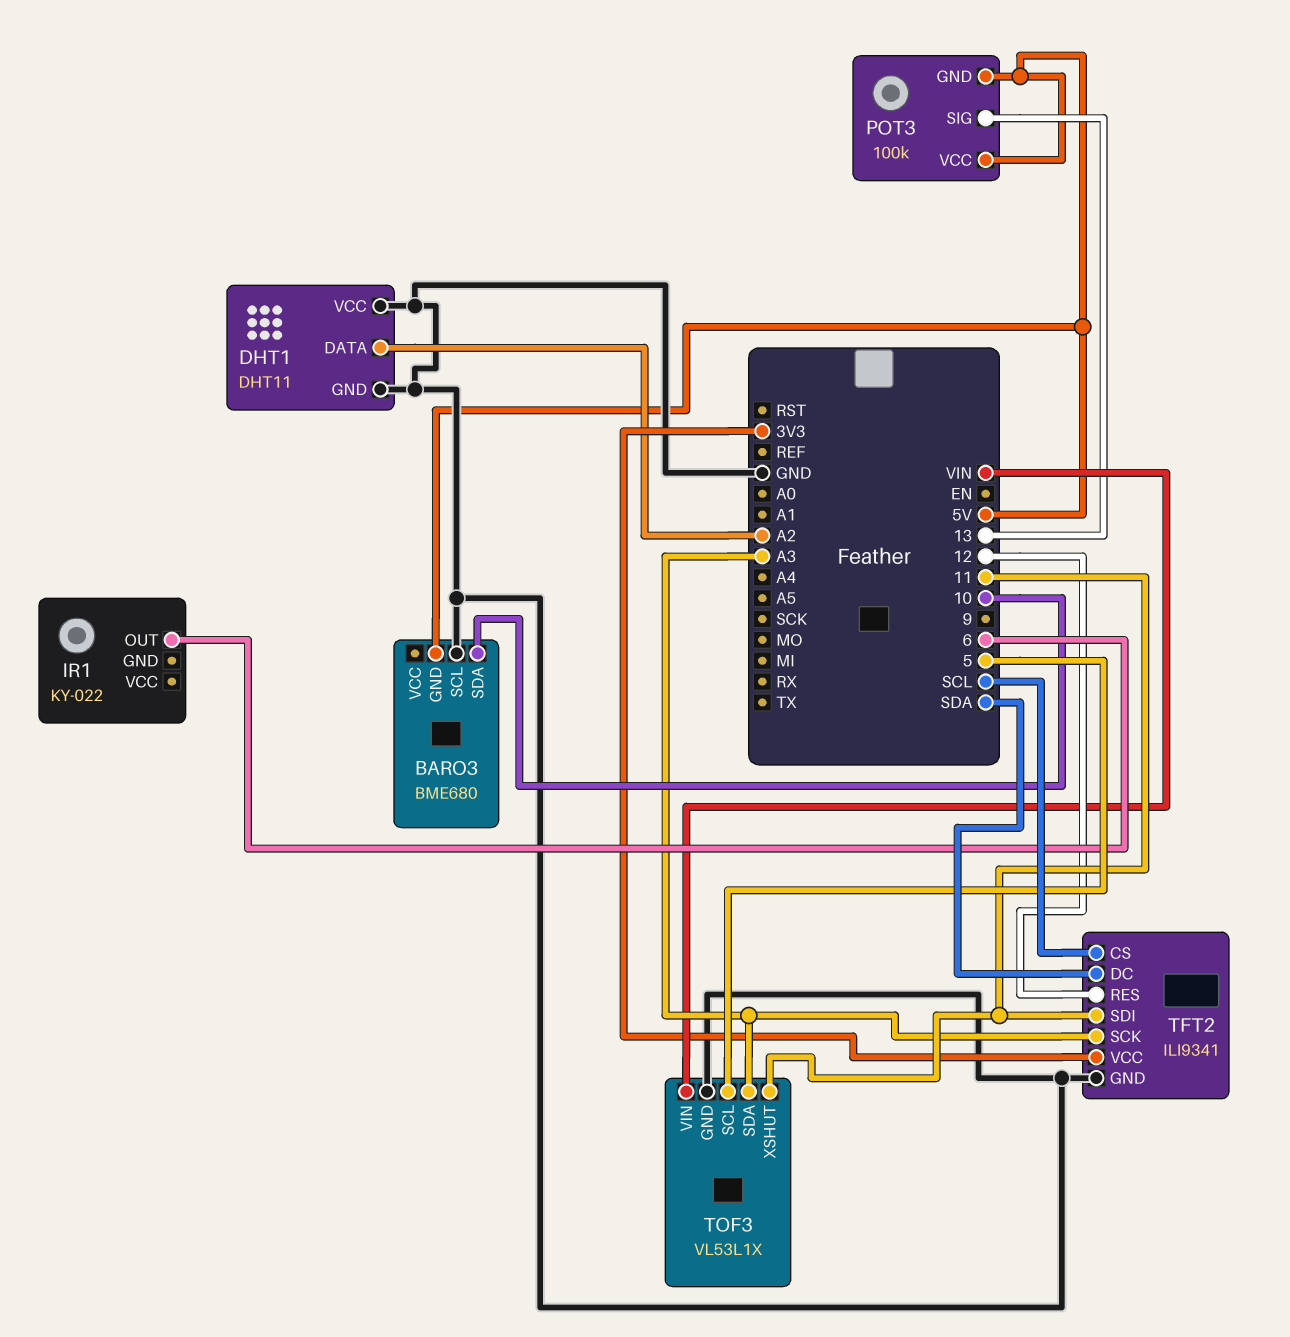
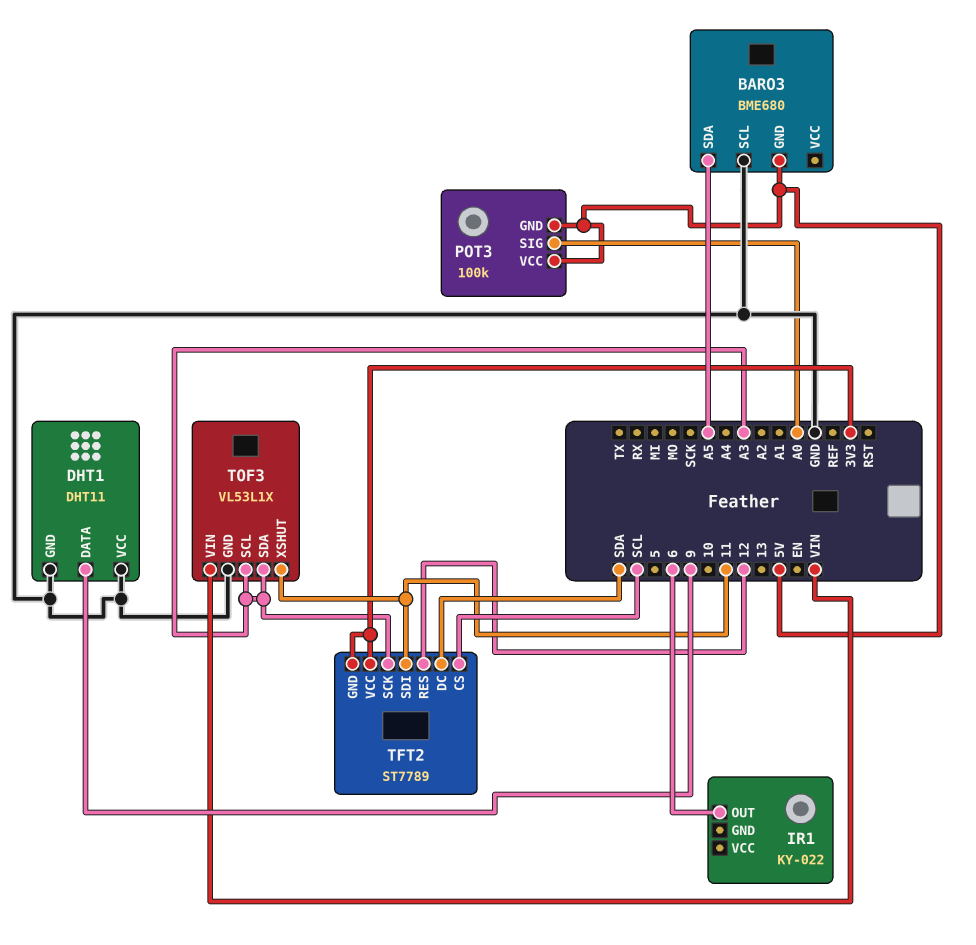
BARO3 pin SDA: 10 -> A5
DHT1 pin DATA: A2 -> 9
POT3 pin SIG: 13 -> A0
TFT2: ILI9341 -> ST7789
TFT2 pin GND: GND -> 3V3
TOF3 pin SCL: 5 -> A3

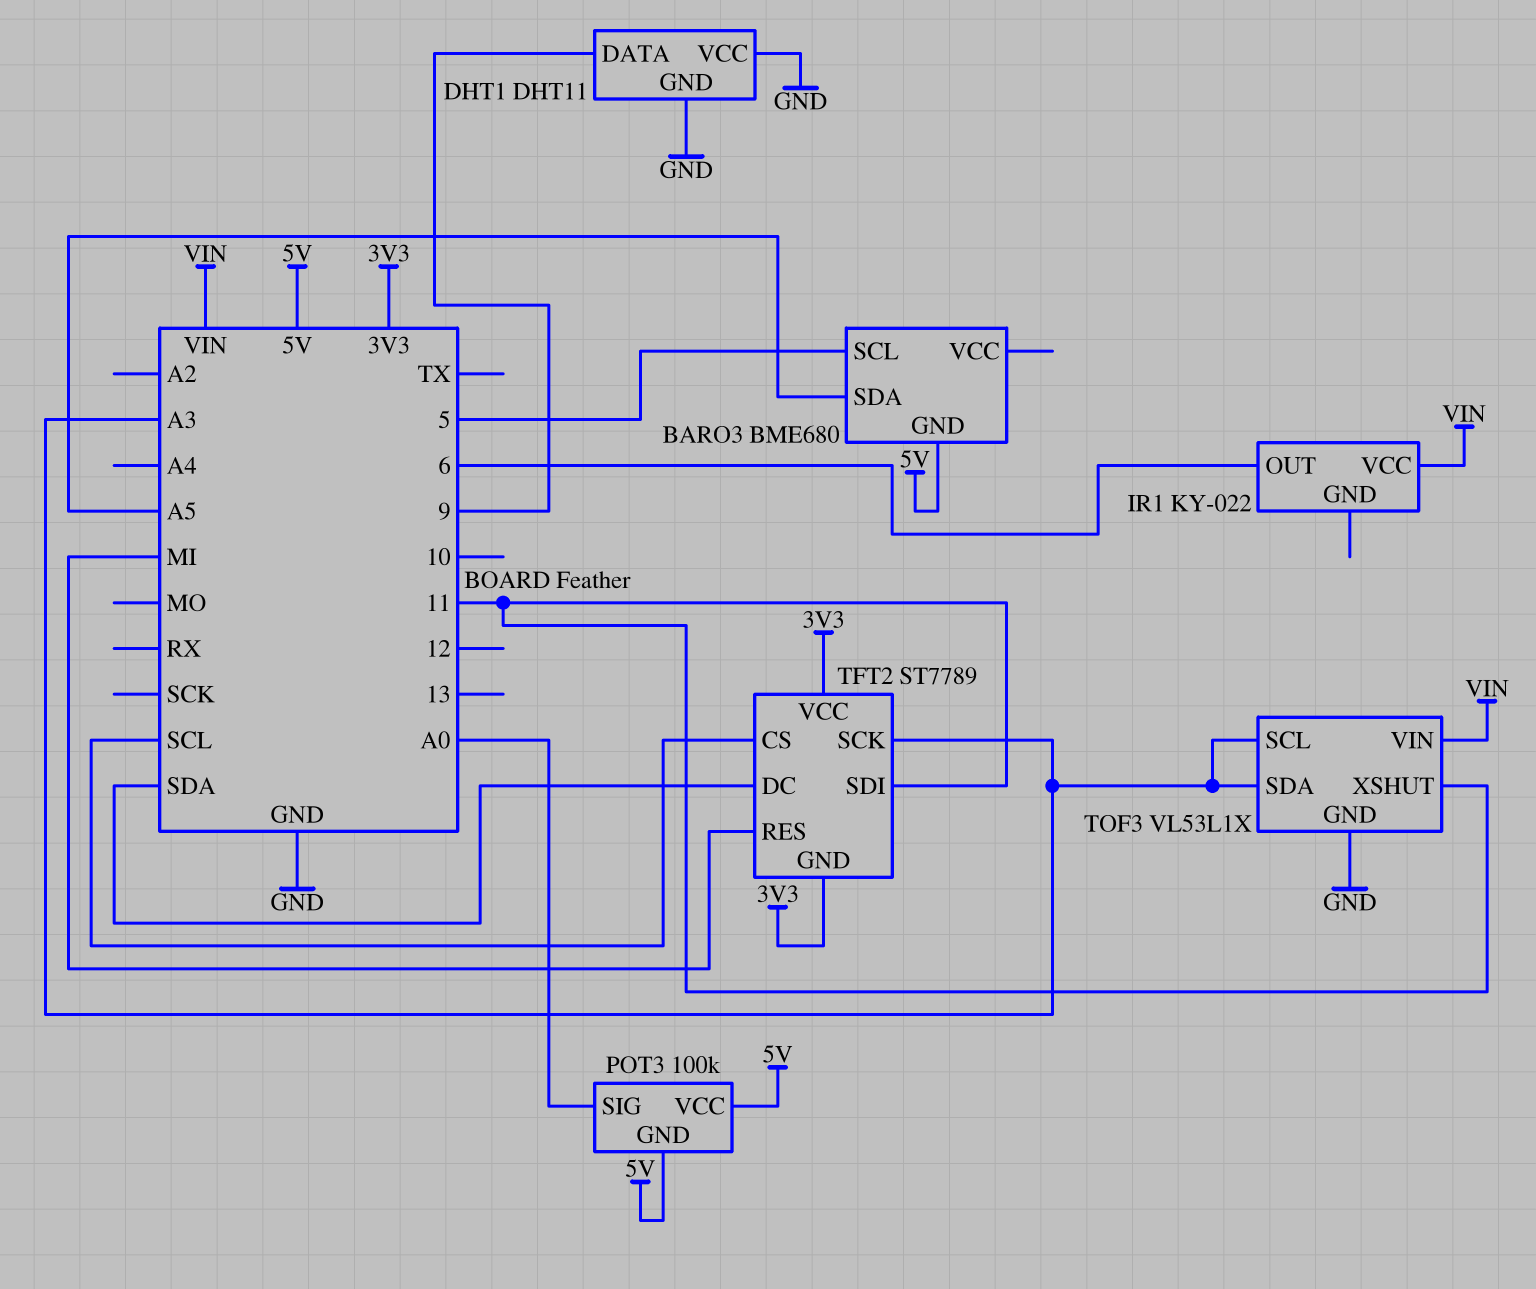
BARO3 pin SCL: GND -> 5
IR1 pin VCC: none -> VIN
TFT2 pin RES: 12 -> MI

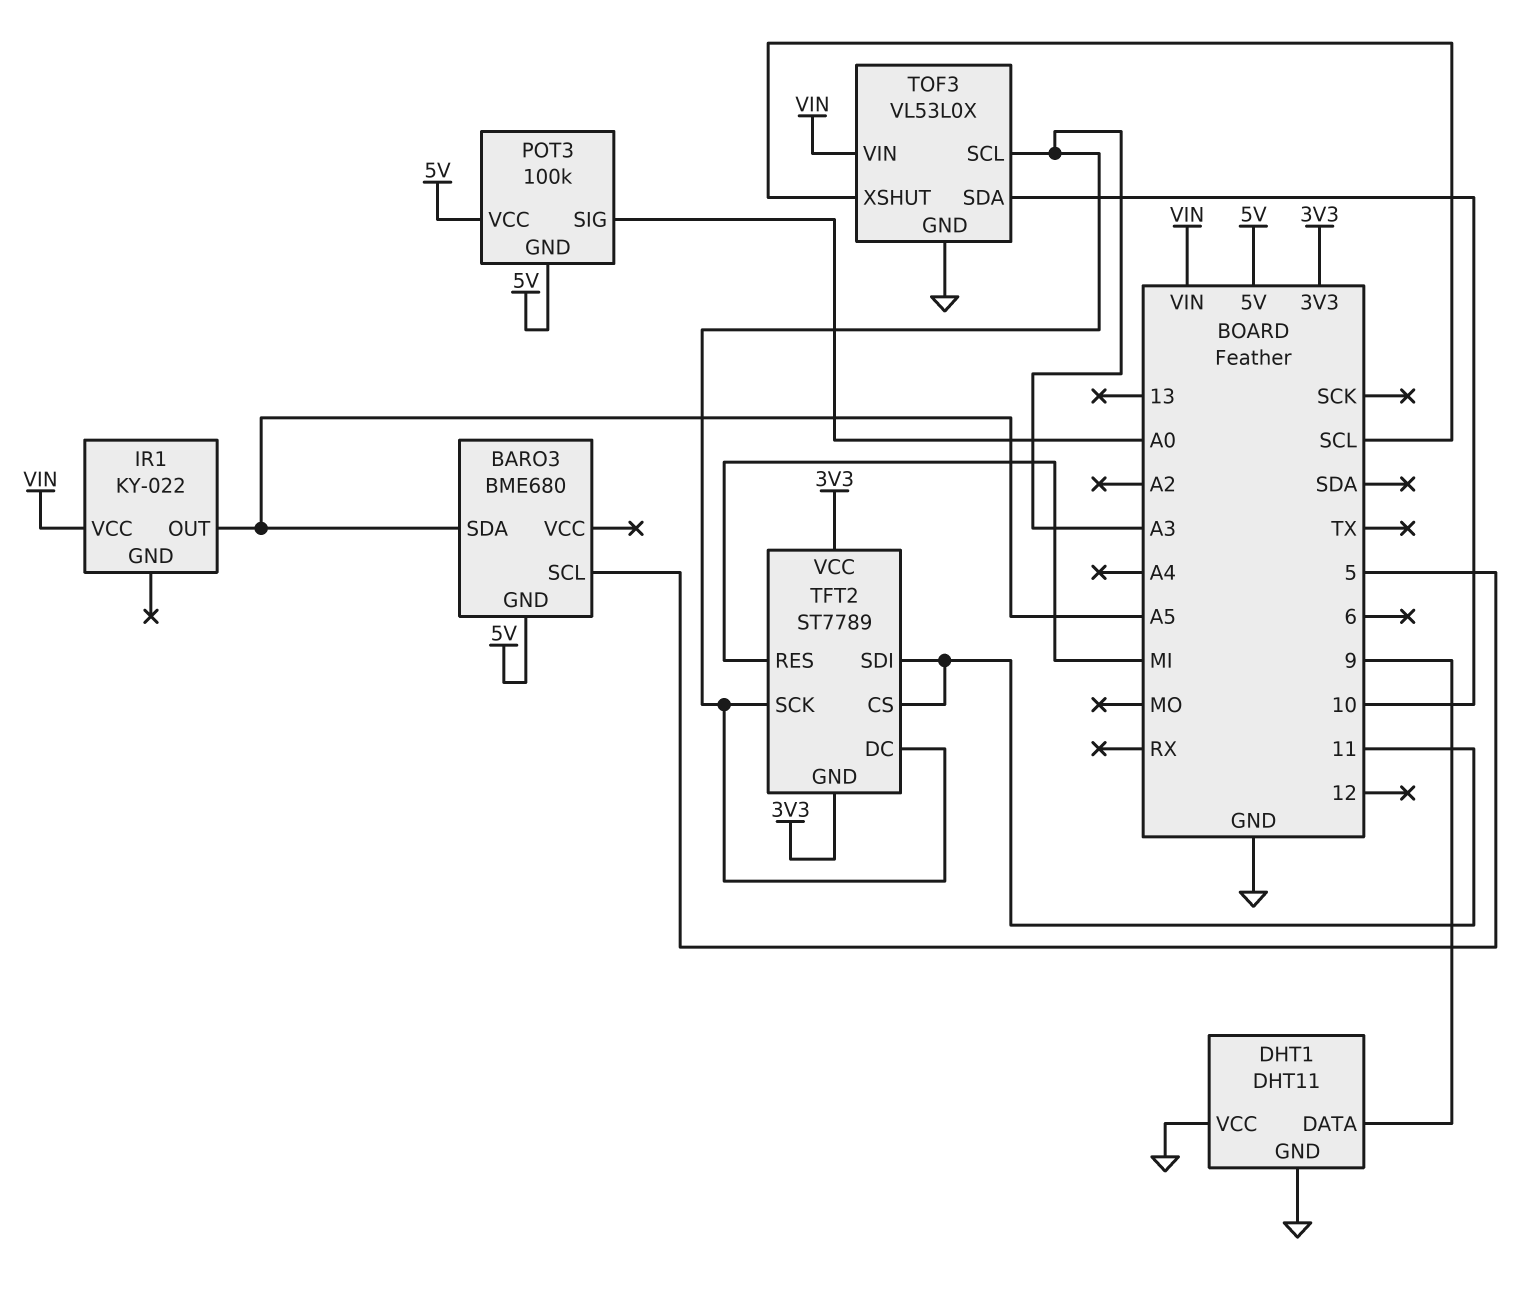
IR1 pin OUT: 6 -> A5
TFT2 pin CS: SCL -> 11
TFT2 pin DC: SDA -> A3
TOF3: VL53L1X -> VL53L0X
TOF3 pin SDA: A3 -> 10
TOF3 pin XSHUT: 11 -> SCL

